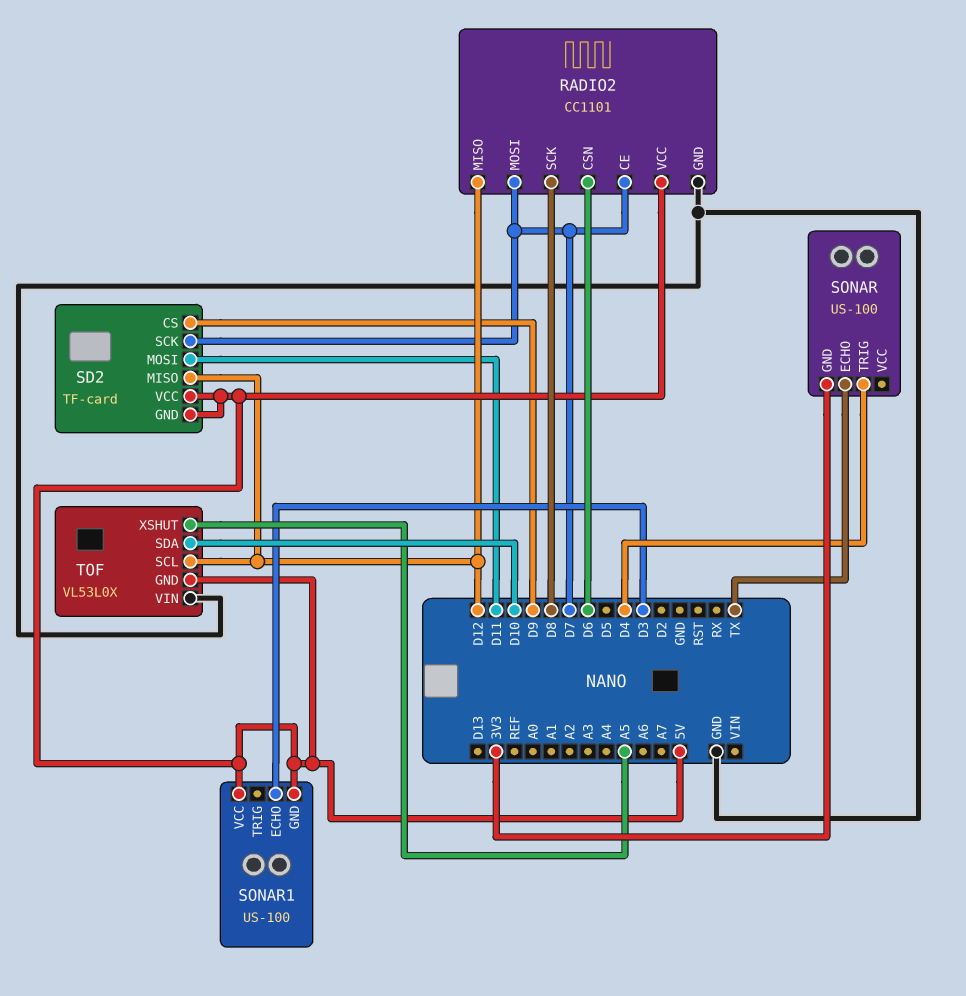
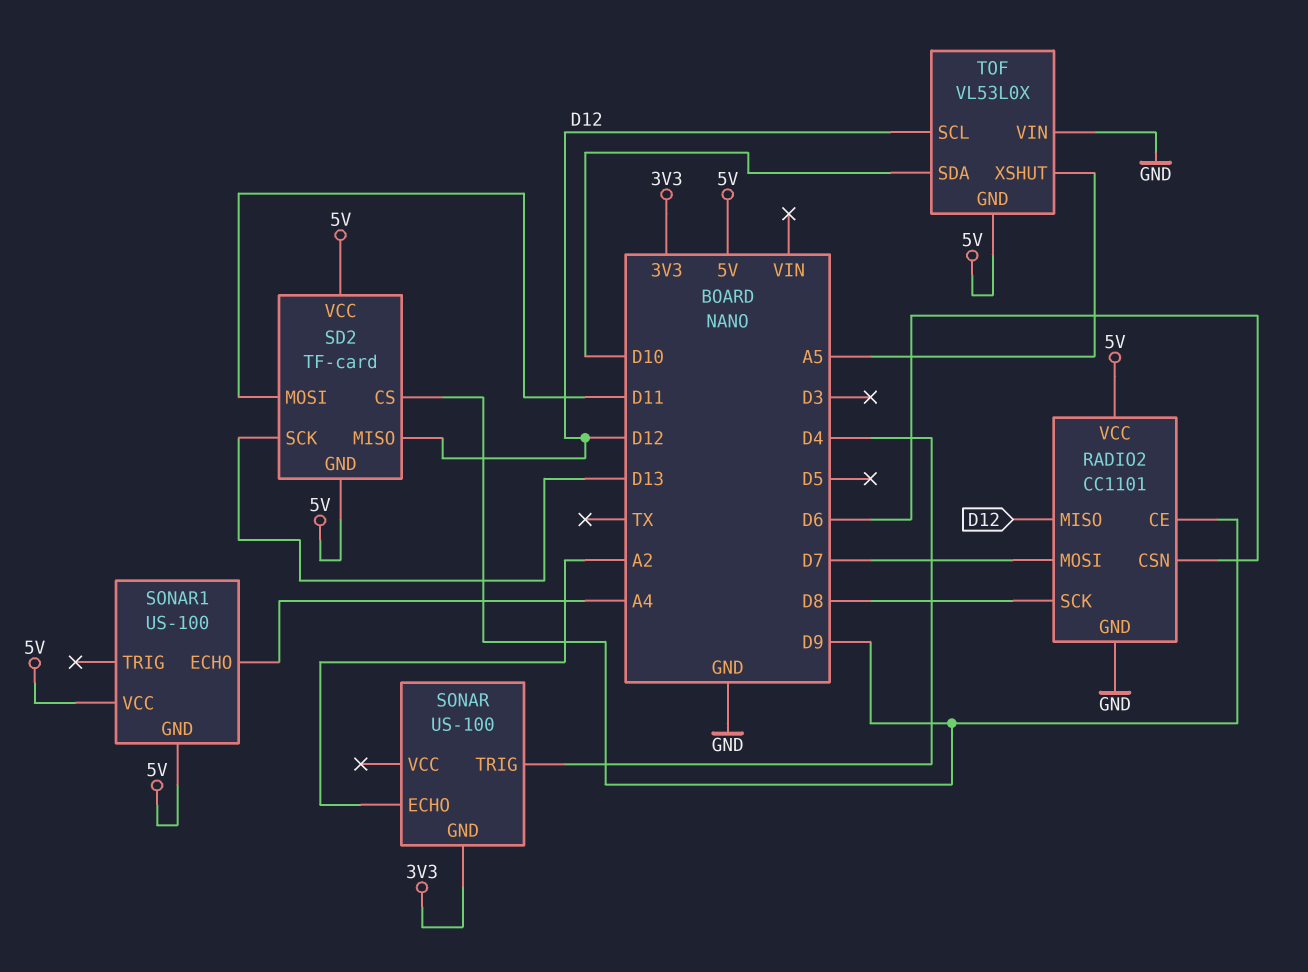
RADIO2 pin CE: D7 -> D9
SD2 pin SCK: D7 -> D13
SONAR pin ECHO: TX -> A2
SONAR1 pin ECHO: D3 -> A4

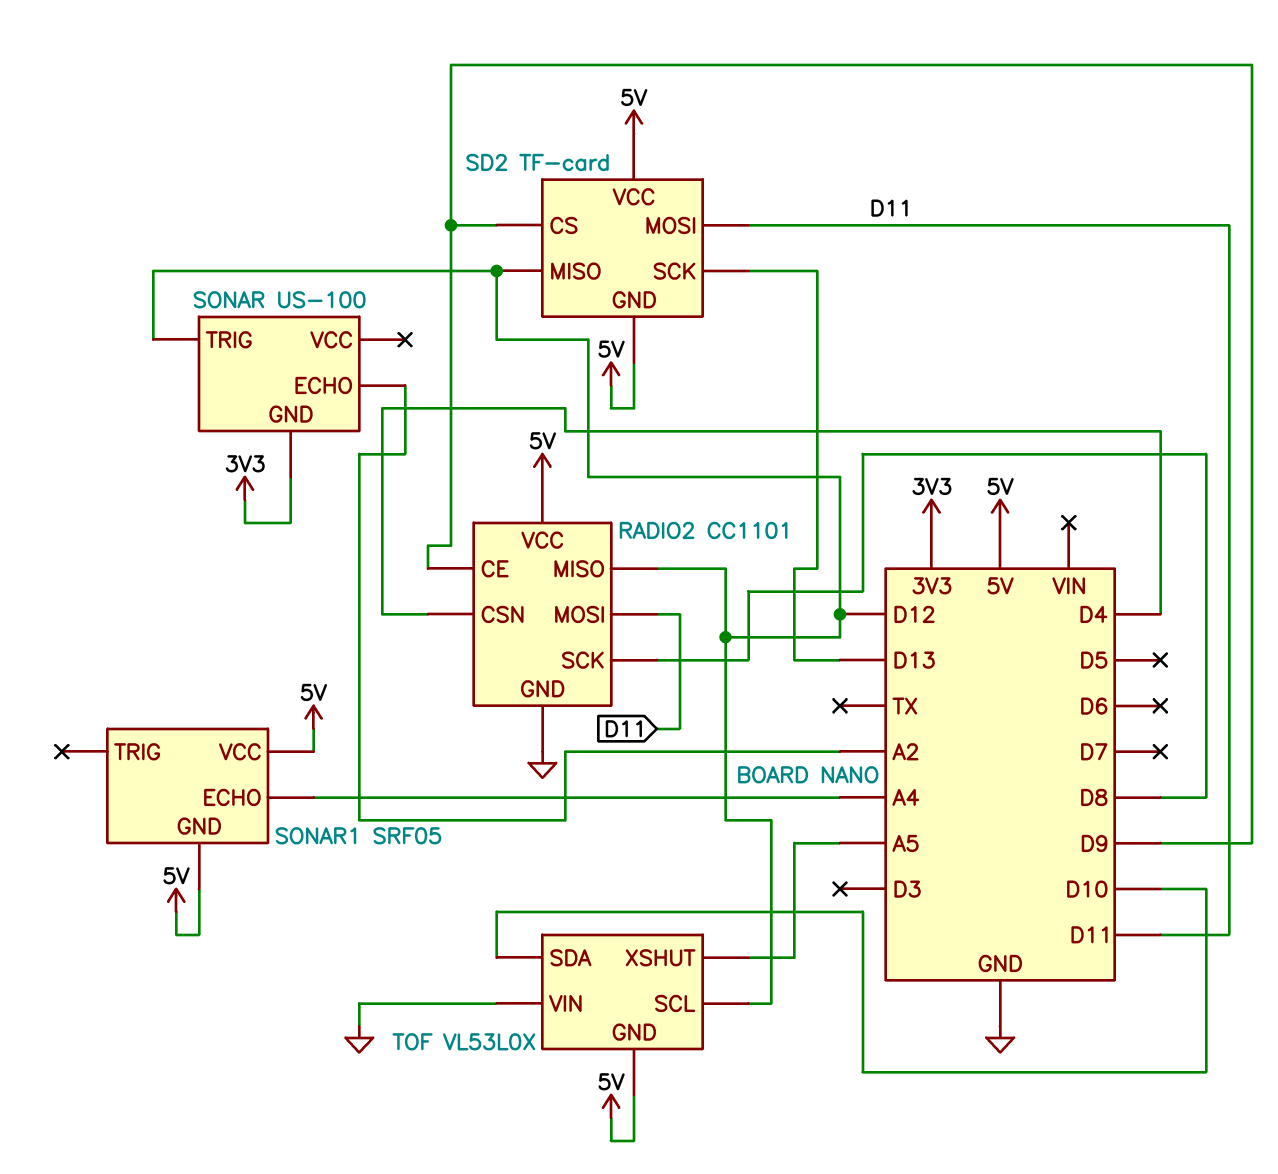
RADIO2 pin CSN: D6 -> D4
RADIO2 pin MOSI: D7 -> D11
SONAR pin TRIG: D4 -> D12
SONAR1: US-100 -> SRF05

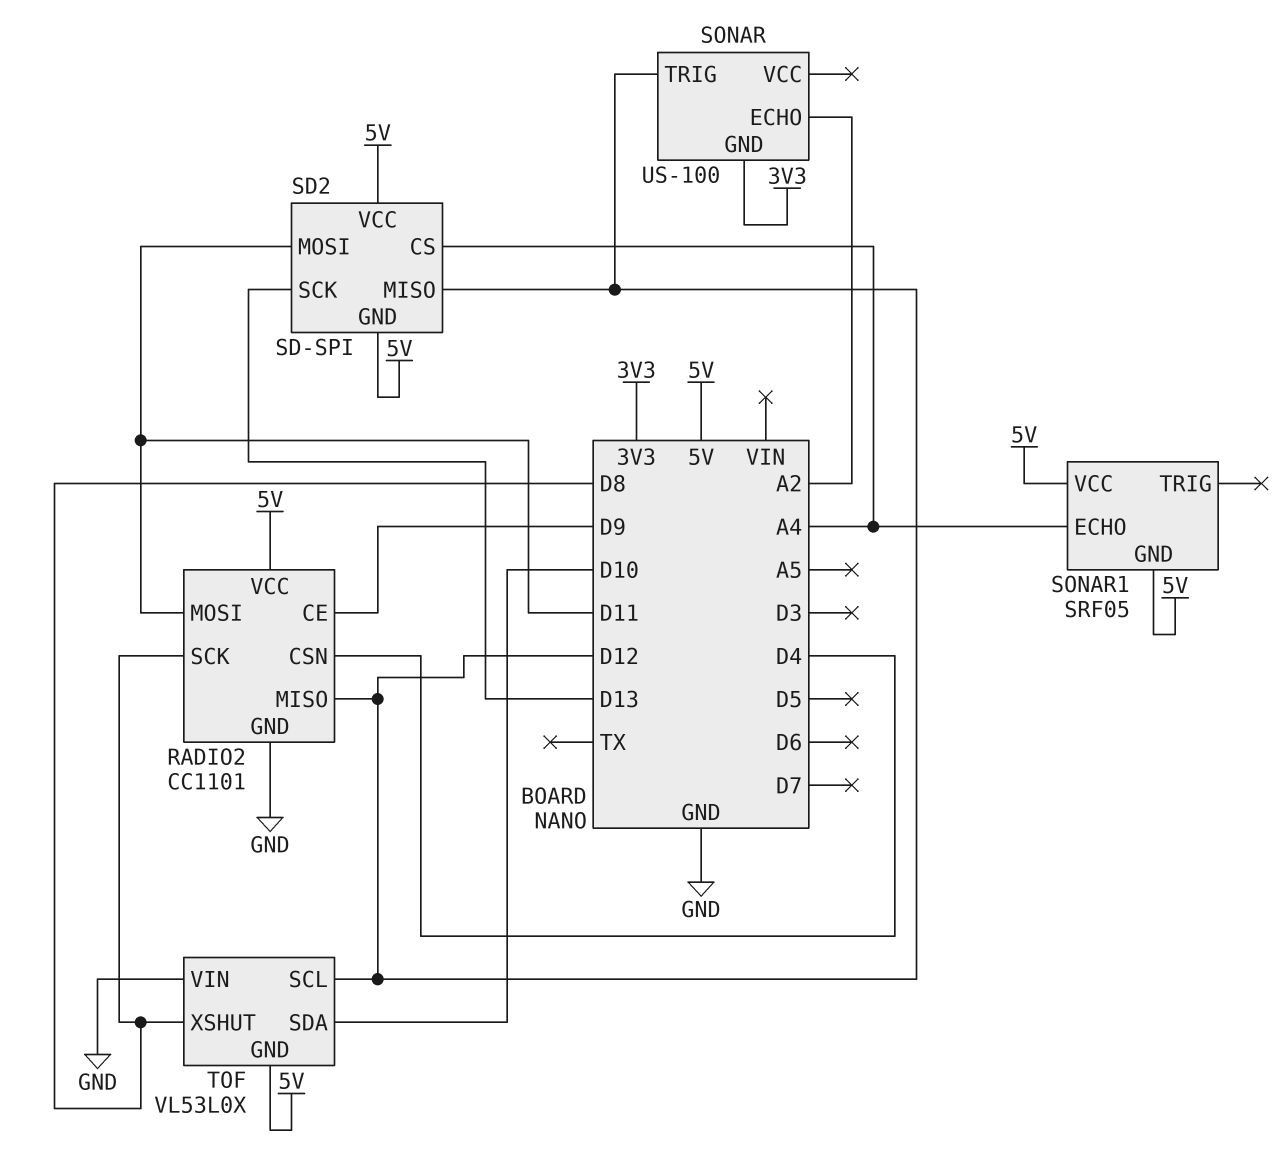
SD2: TF-card -> SD-SPI
SD2 pin CS: D9 -> A4
TOF pin XSHUT: A5 -> D8

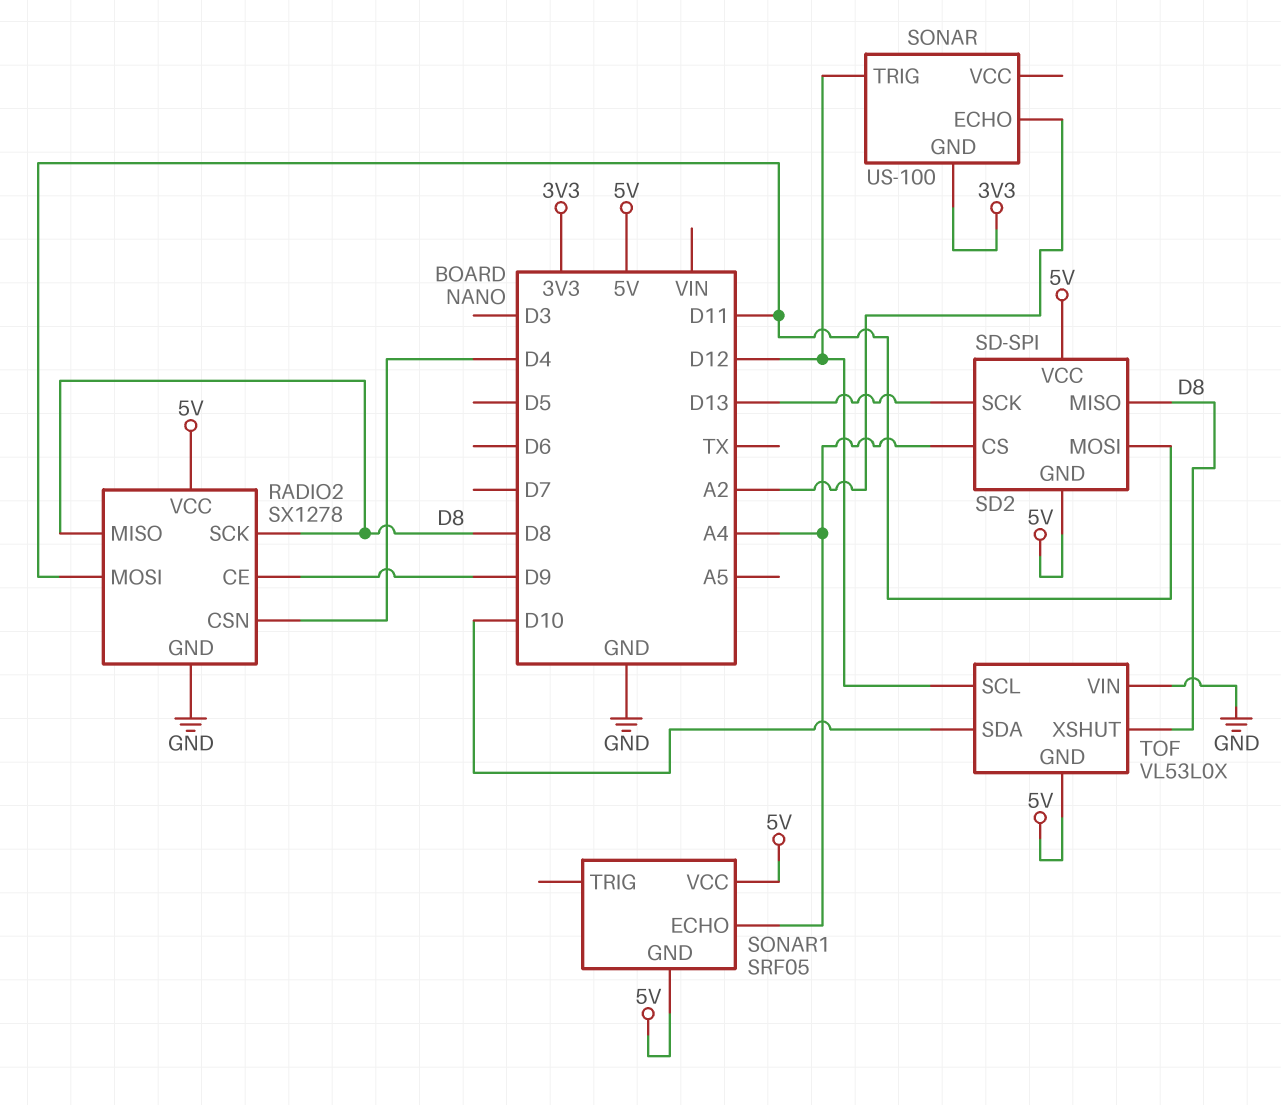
RADIO2: CC1101 -> SX1278
RADIO2 pin MISO: D12 -> D8
SD2 pin MISO: D12 -> D8

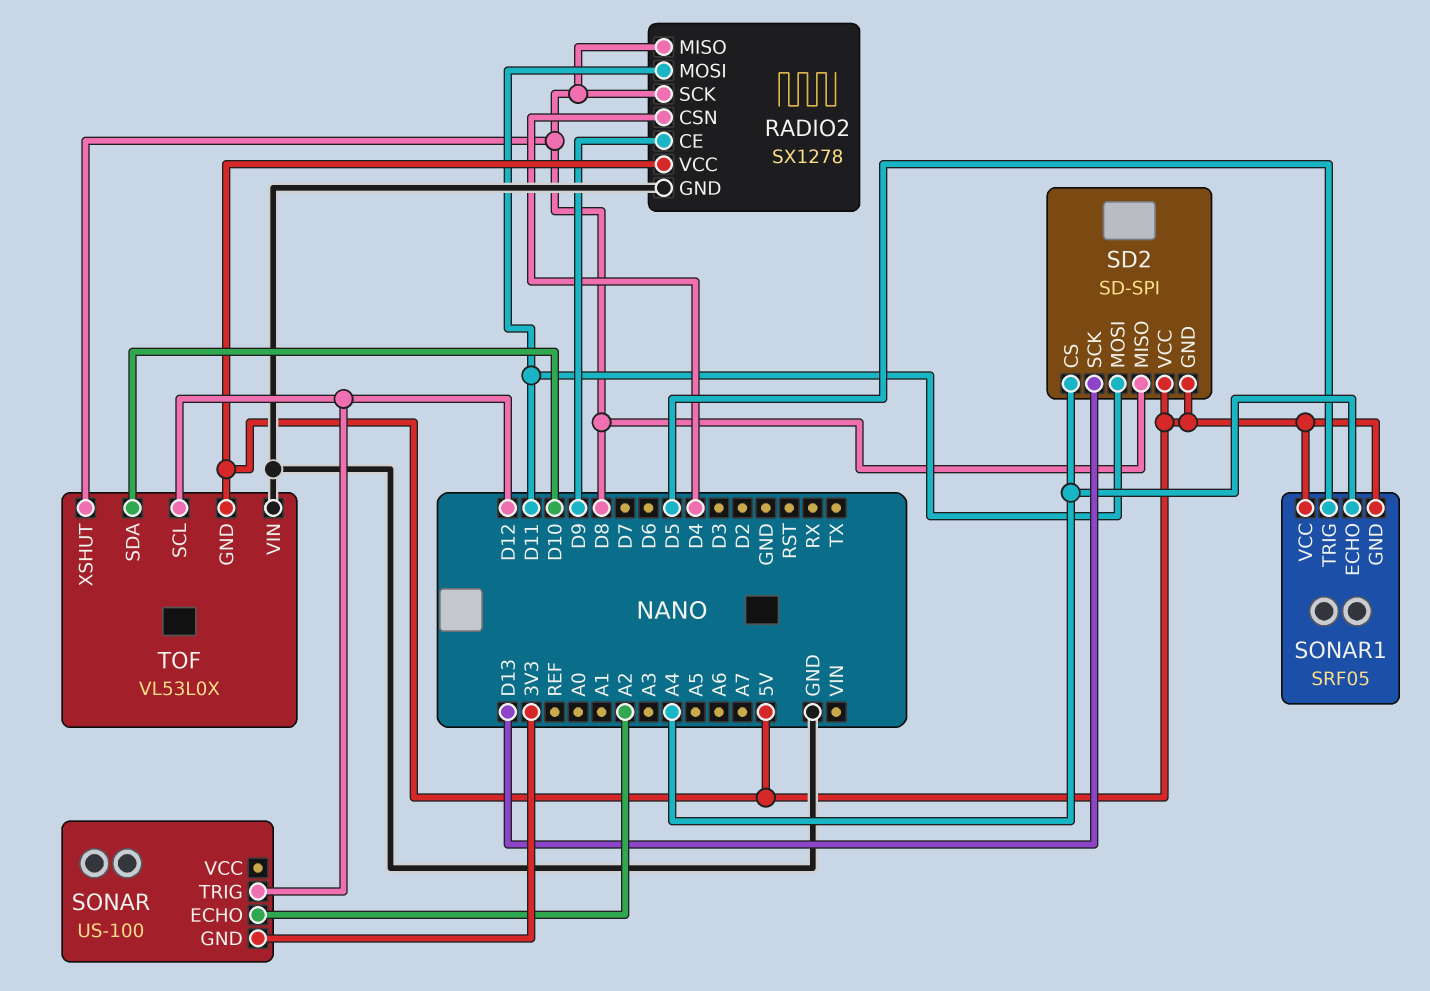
SONAR1 pin TRIG: none -> D5

